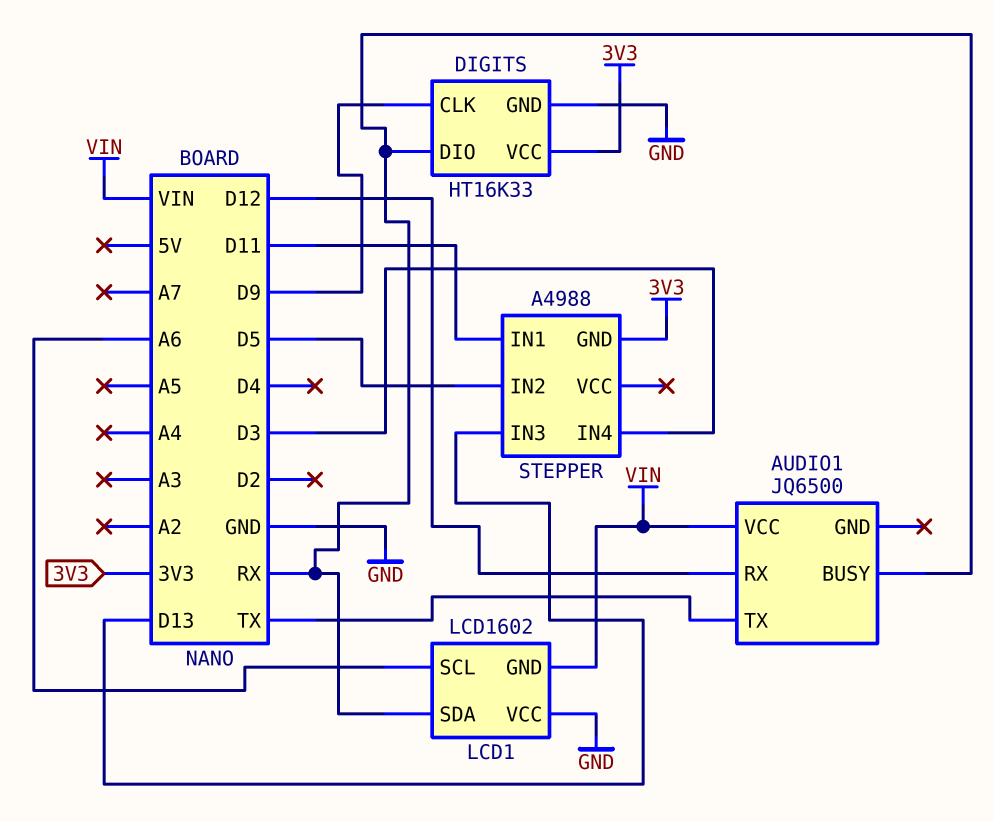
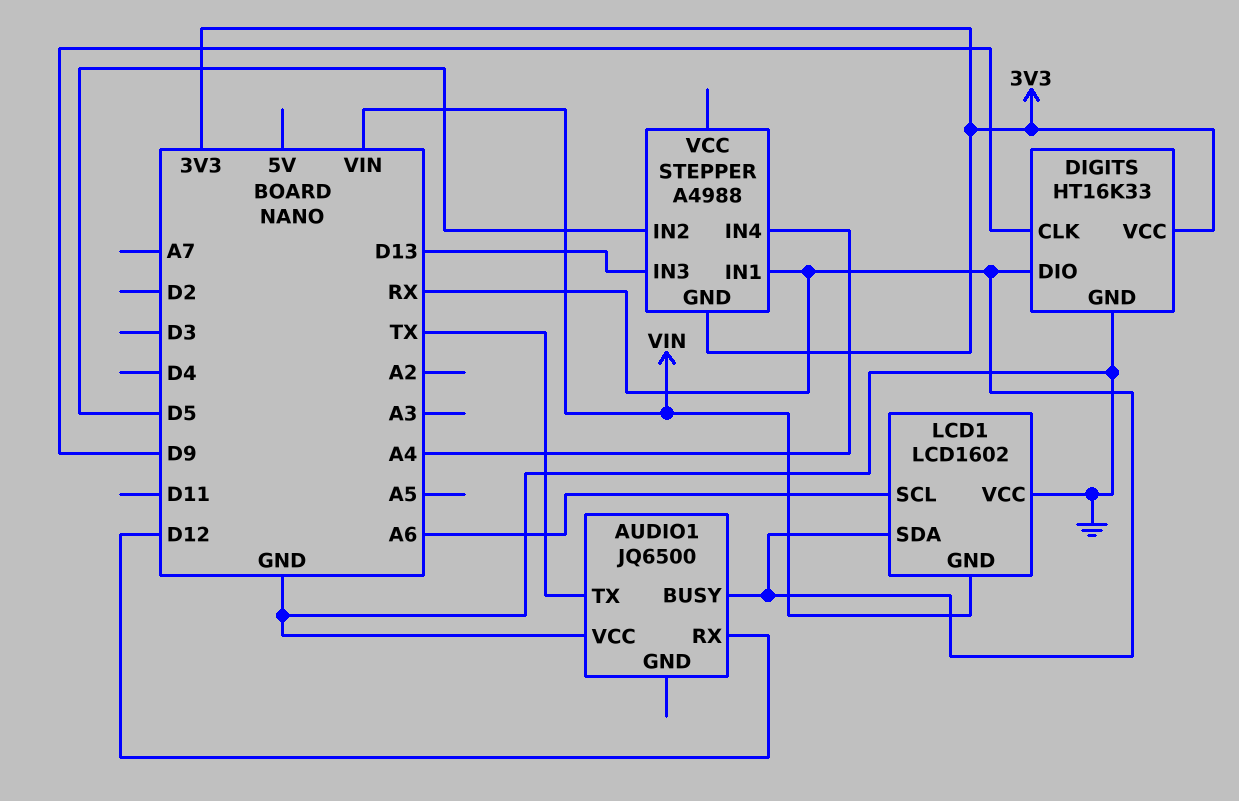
AUDIO1 pin VCC: VIN -> GND
STEPPER pin IN1: D11 -> RX
STEPPER pin IN4: D3 -> A4

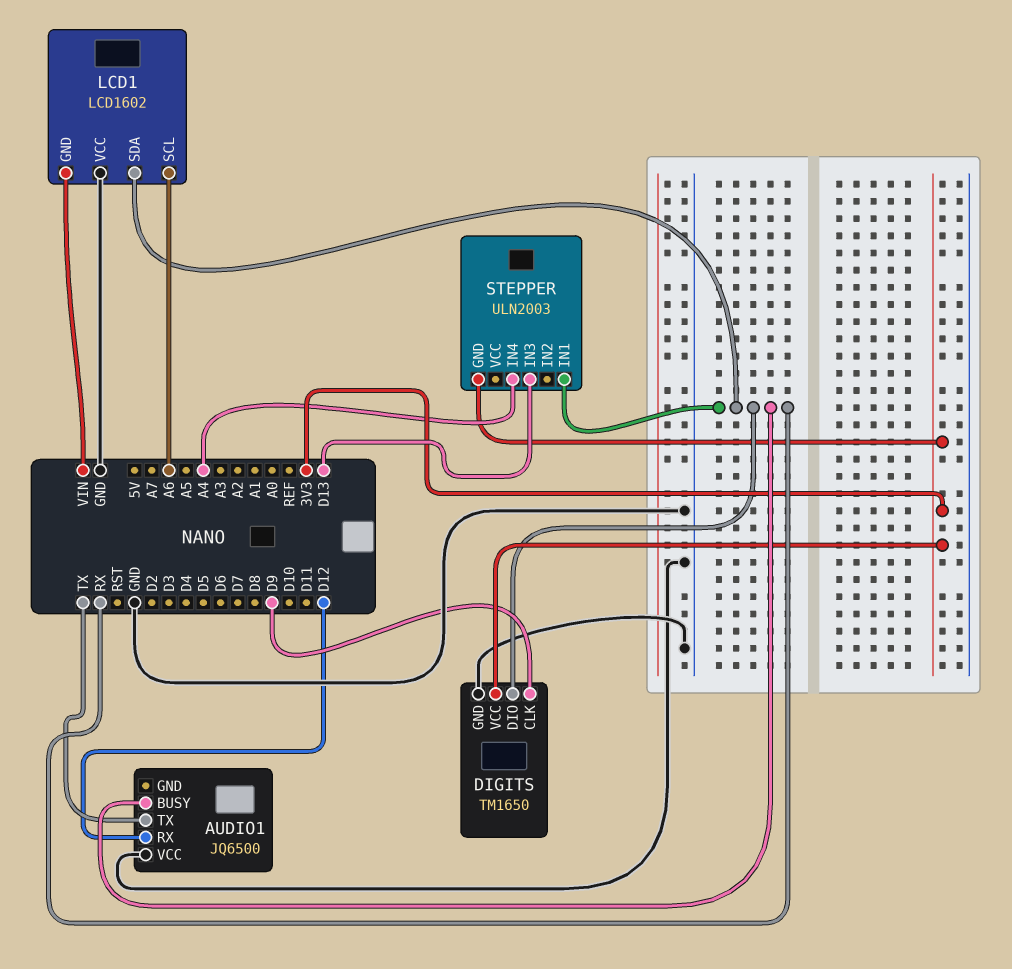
DIGITS: HT16K33 -> TM1650
STEPPER: A4988 -> ULN2003
STEPPER pin IN2: D5 -> none

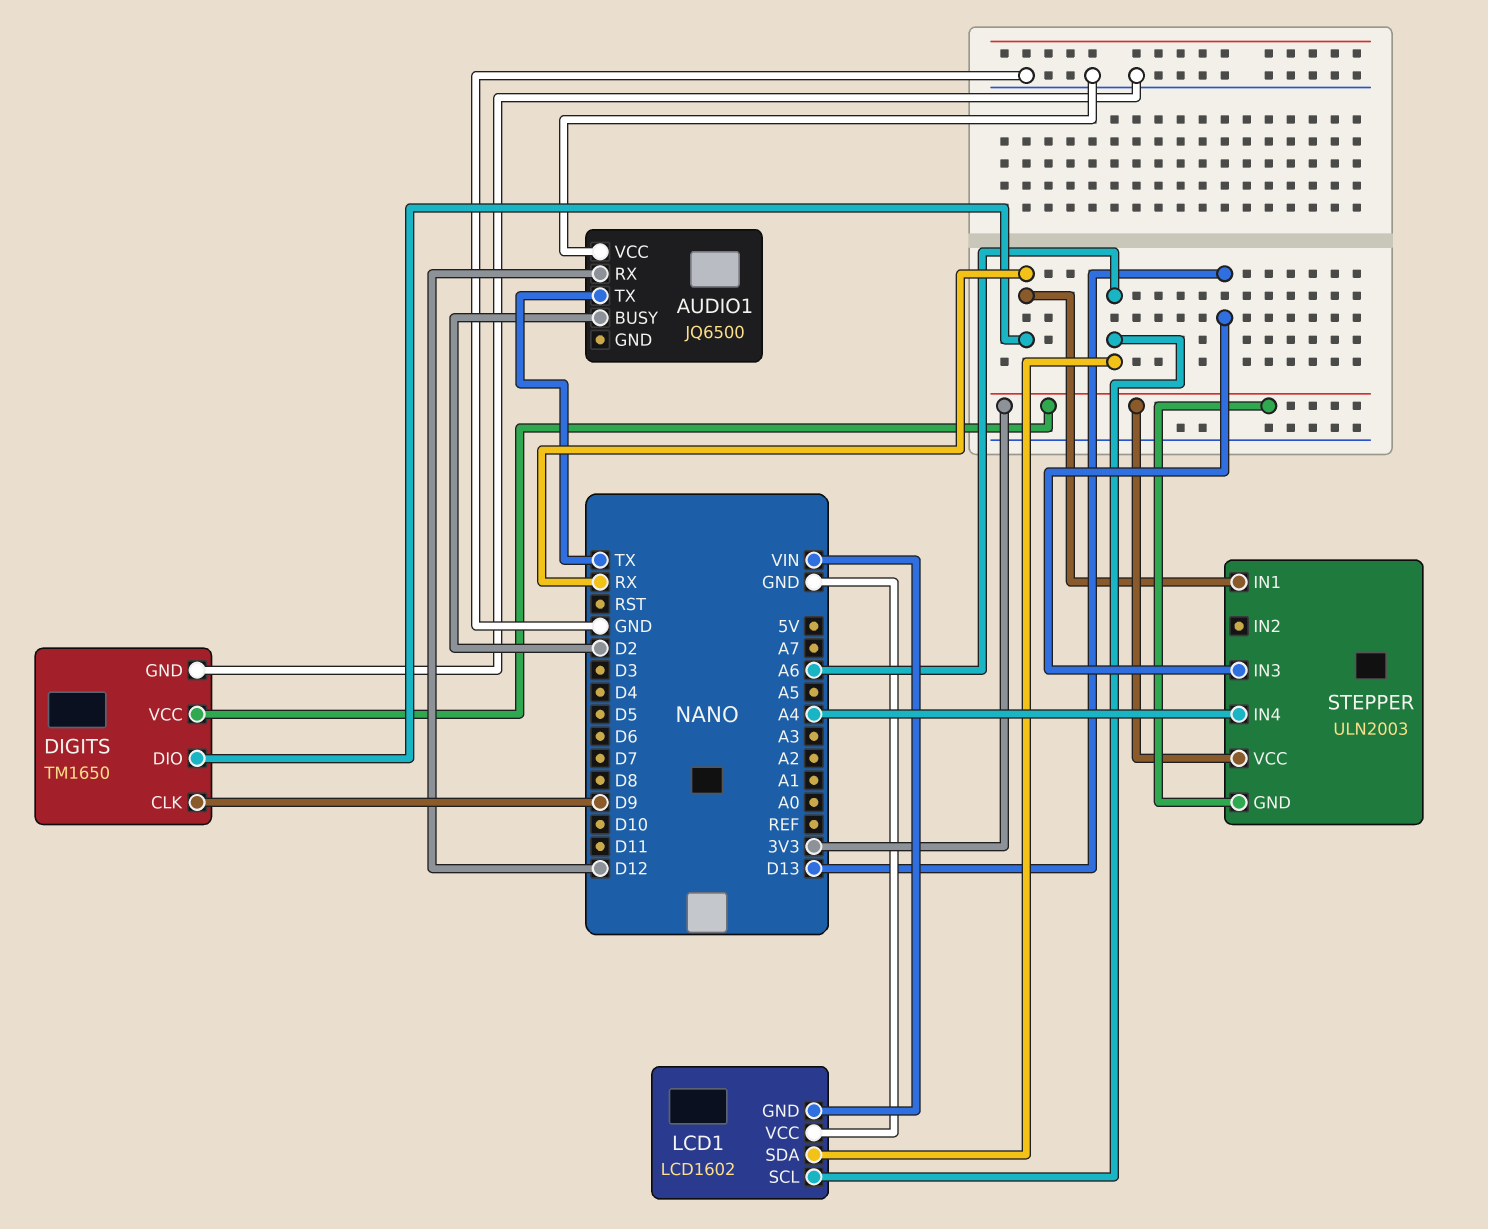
AUDIO1 pin BUSY: RX -> D2
LCD1 pin SDA: RX -> A6
STEPPER pin VCC: none -> 3V3

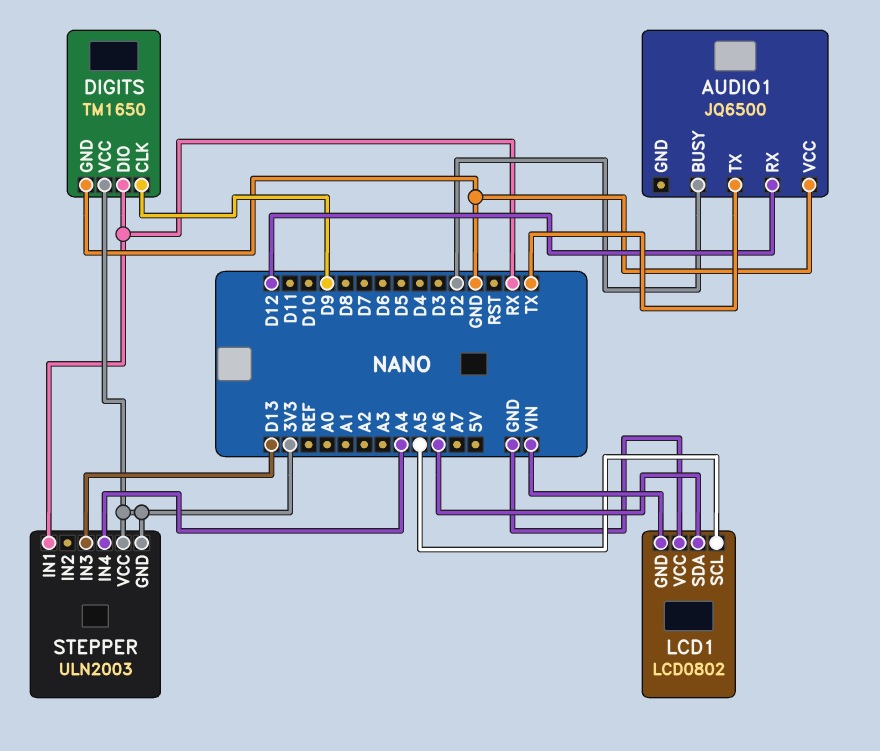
LCD1: LCD1602 -> LCD0802
LCD1 pin SCL: A6 -> A5

